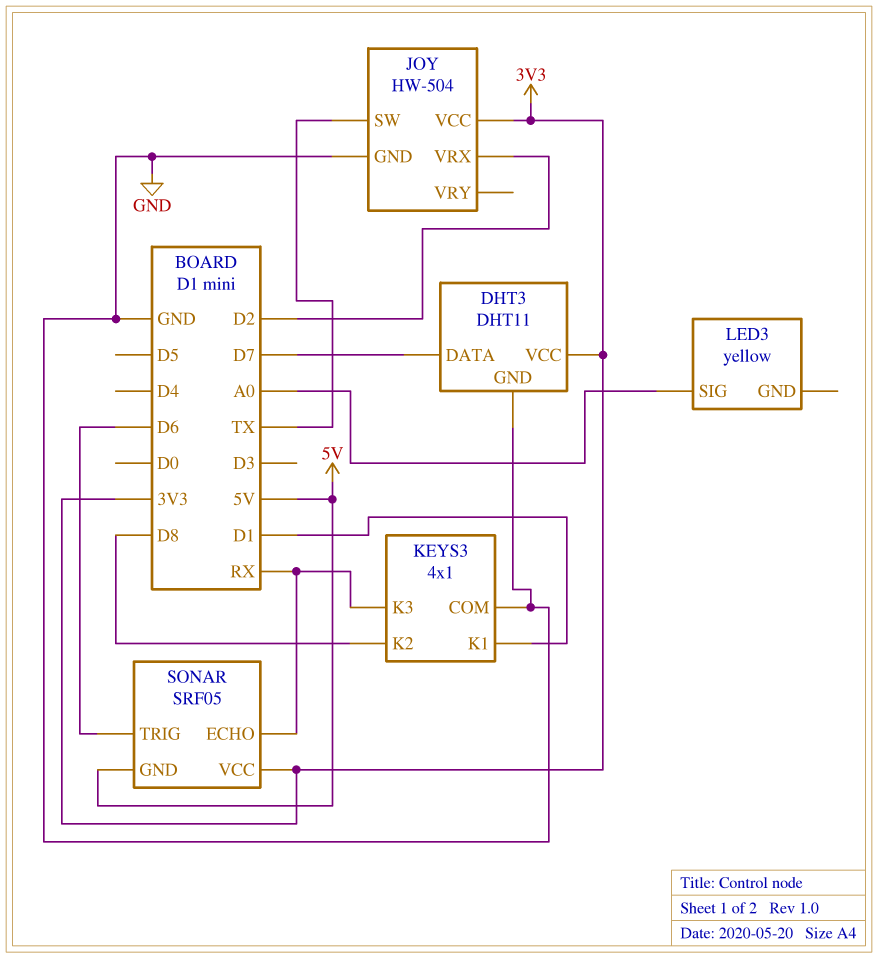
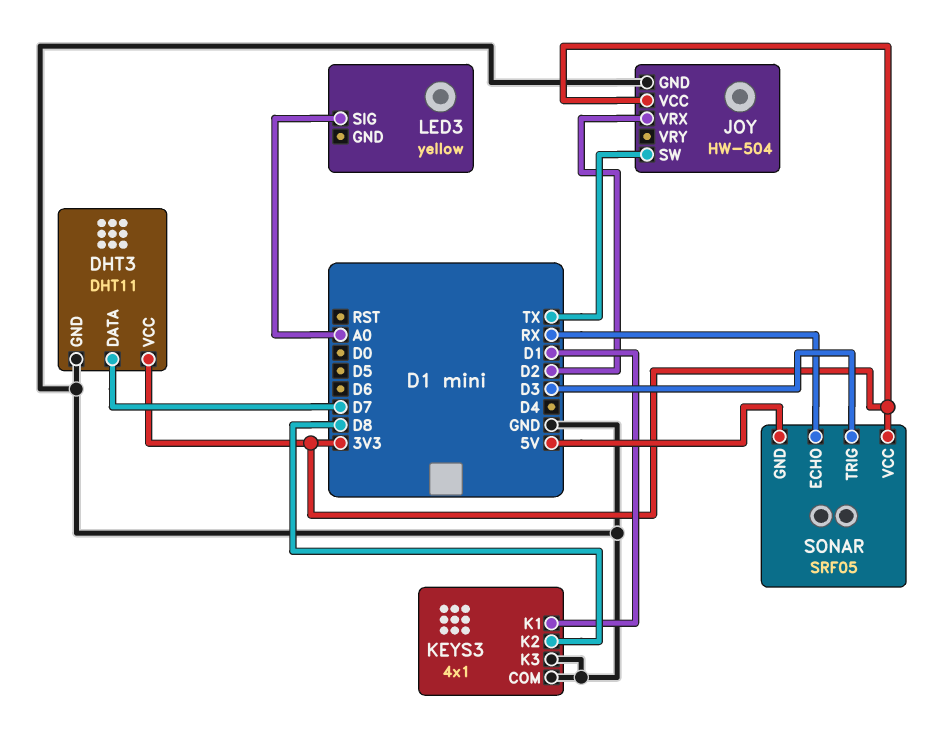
KEYS3 pin K3: RX -> GND
SONAR pin TRIG: D6 -> D3

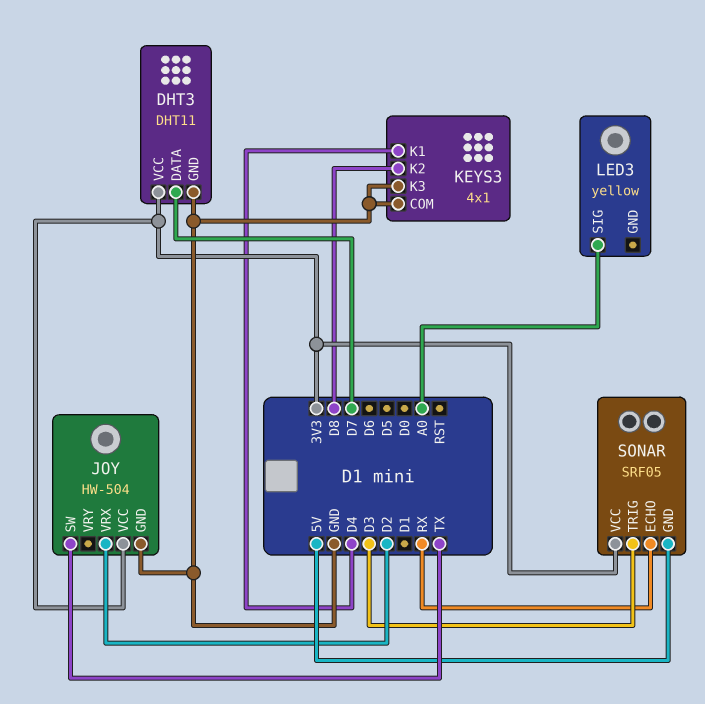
KEYS3 pin K1: D1 -> D4

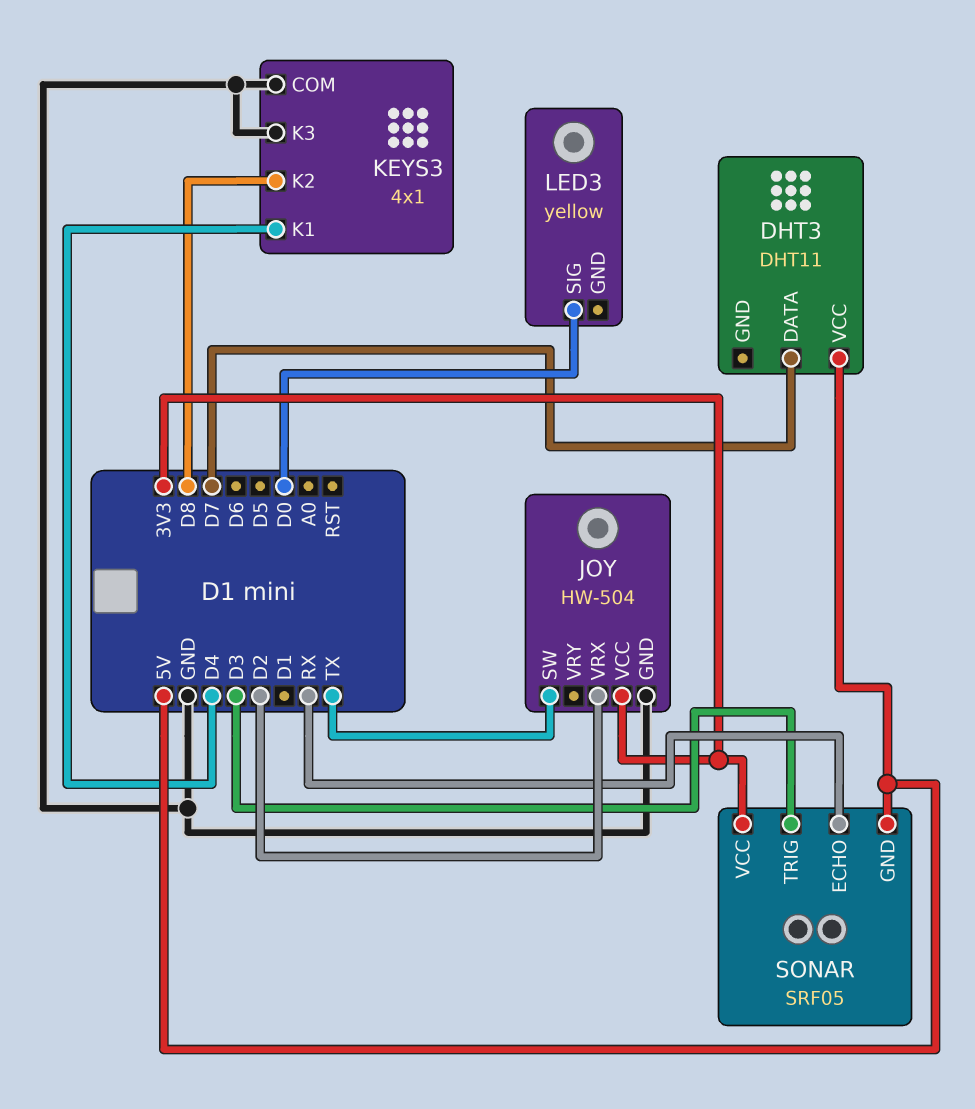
DHT3 pin GND: GND -> none
DHT3 pin VCC: 3V3 -> 5V
LED3 pin SIG: A0 -> D0

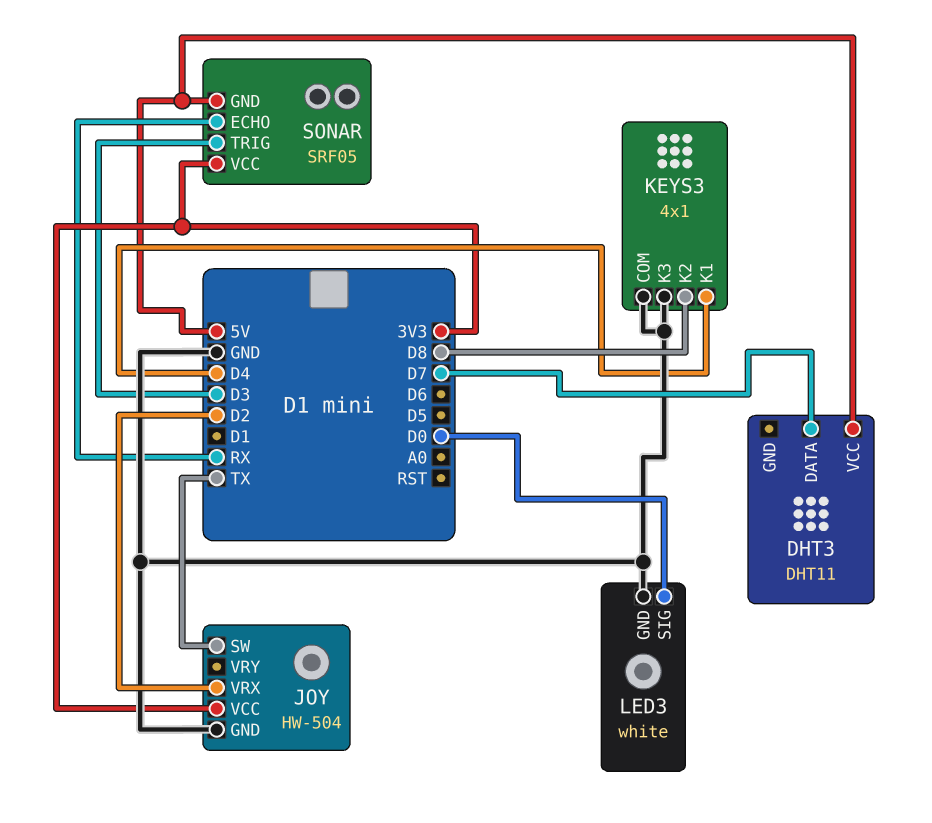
LED3: yellow -> white
LED3 pin GND: none -> GND

